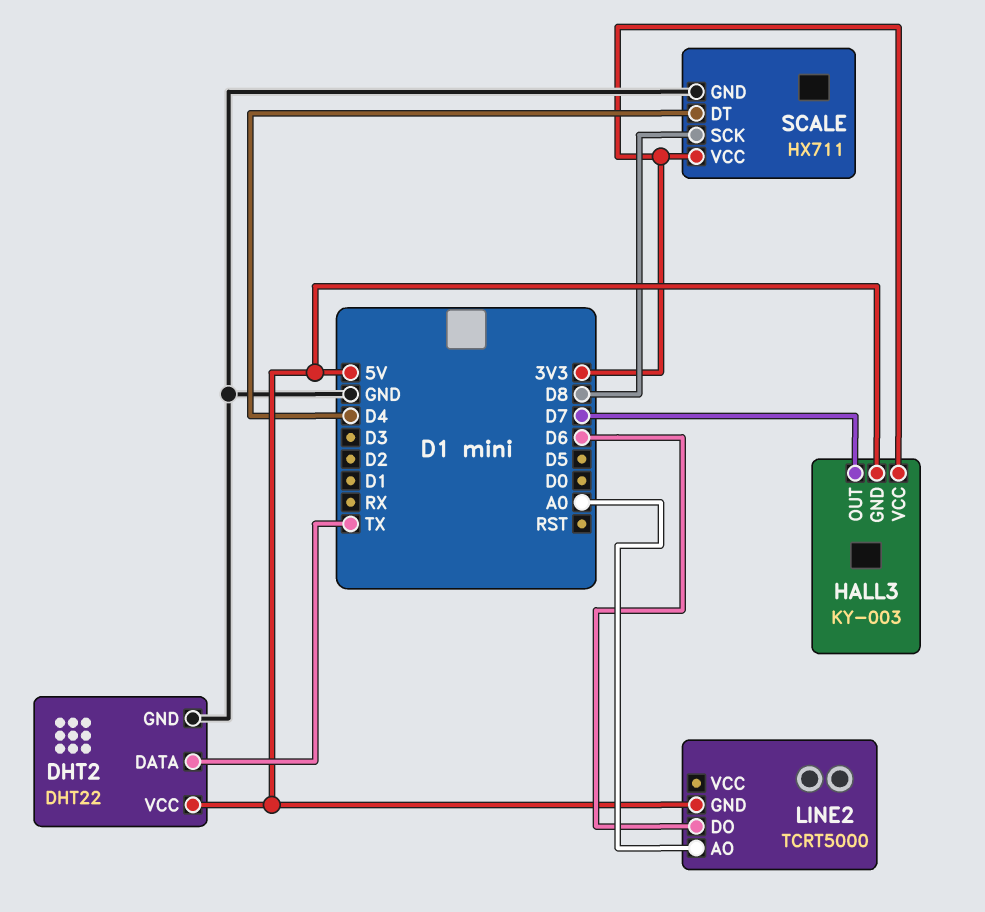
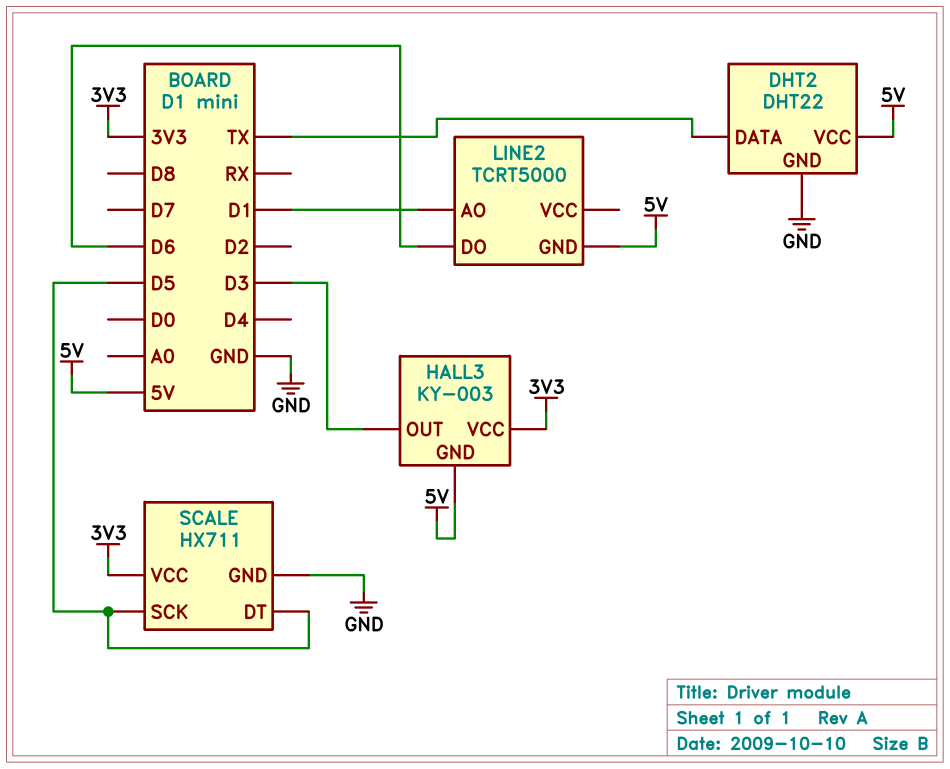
HALL3 pin OUT: D7 -> D3
LINE2 pin AO: A0 -> D1
SCALE pin DT: D4 -> D5
SCALE pin SCK: D8 -> D5

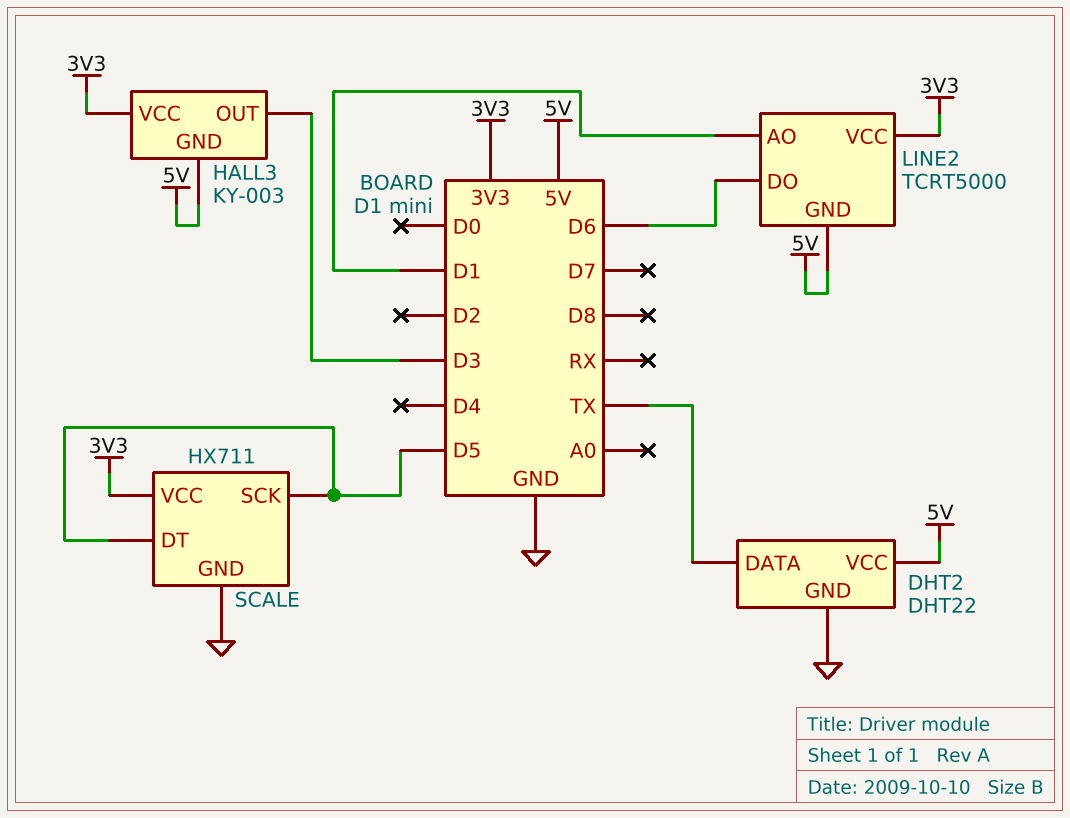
LINE2 pin VCC: none -> 3V3

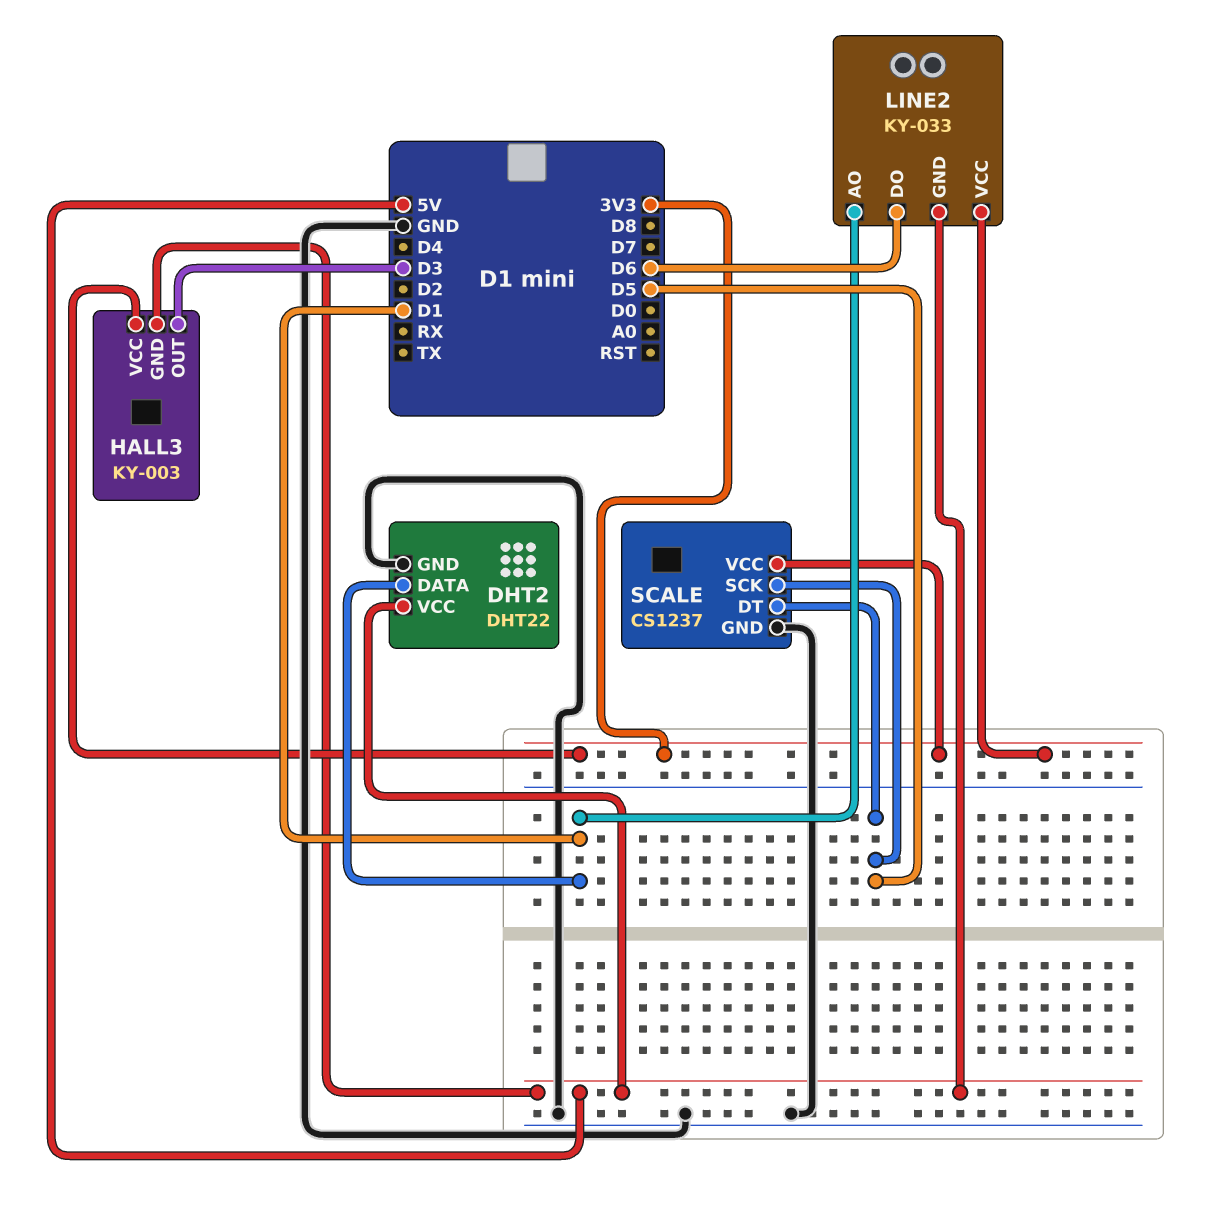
DHT2 pin DATA: TX -> D1
LINE2: TCRT5000 -> KY-033
SCALE: HX711 -> CS1237

